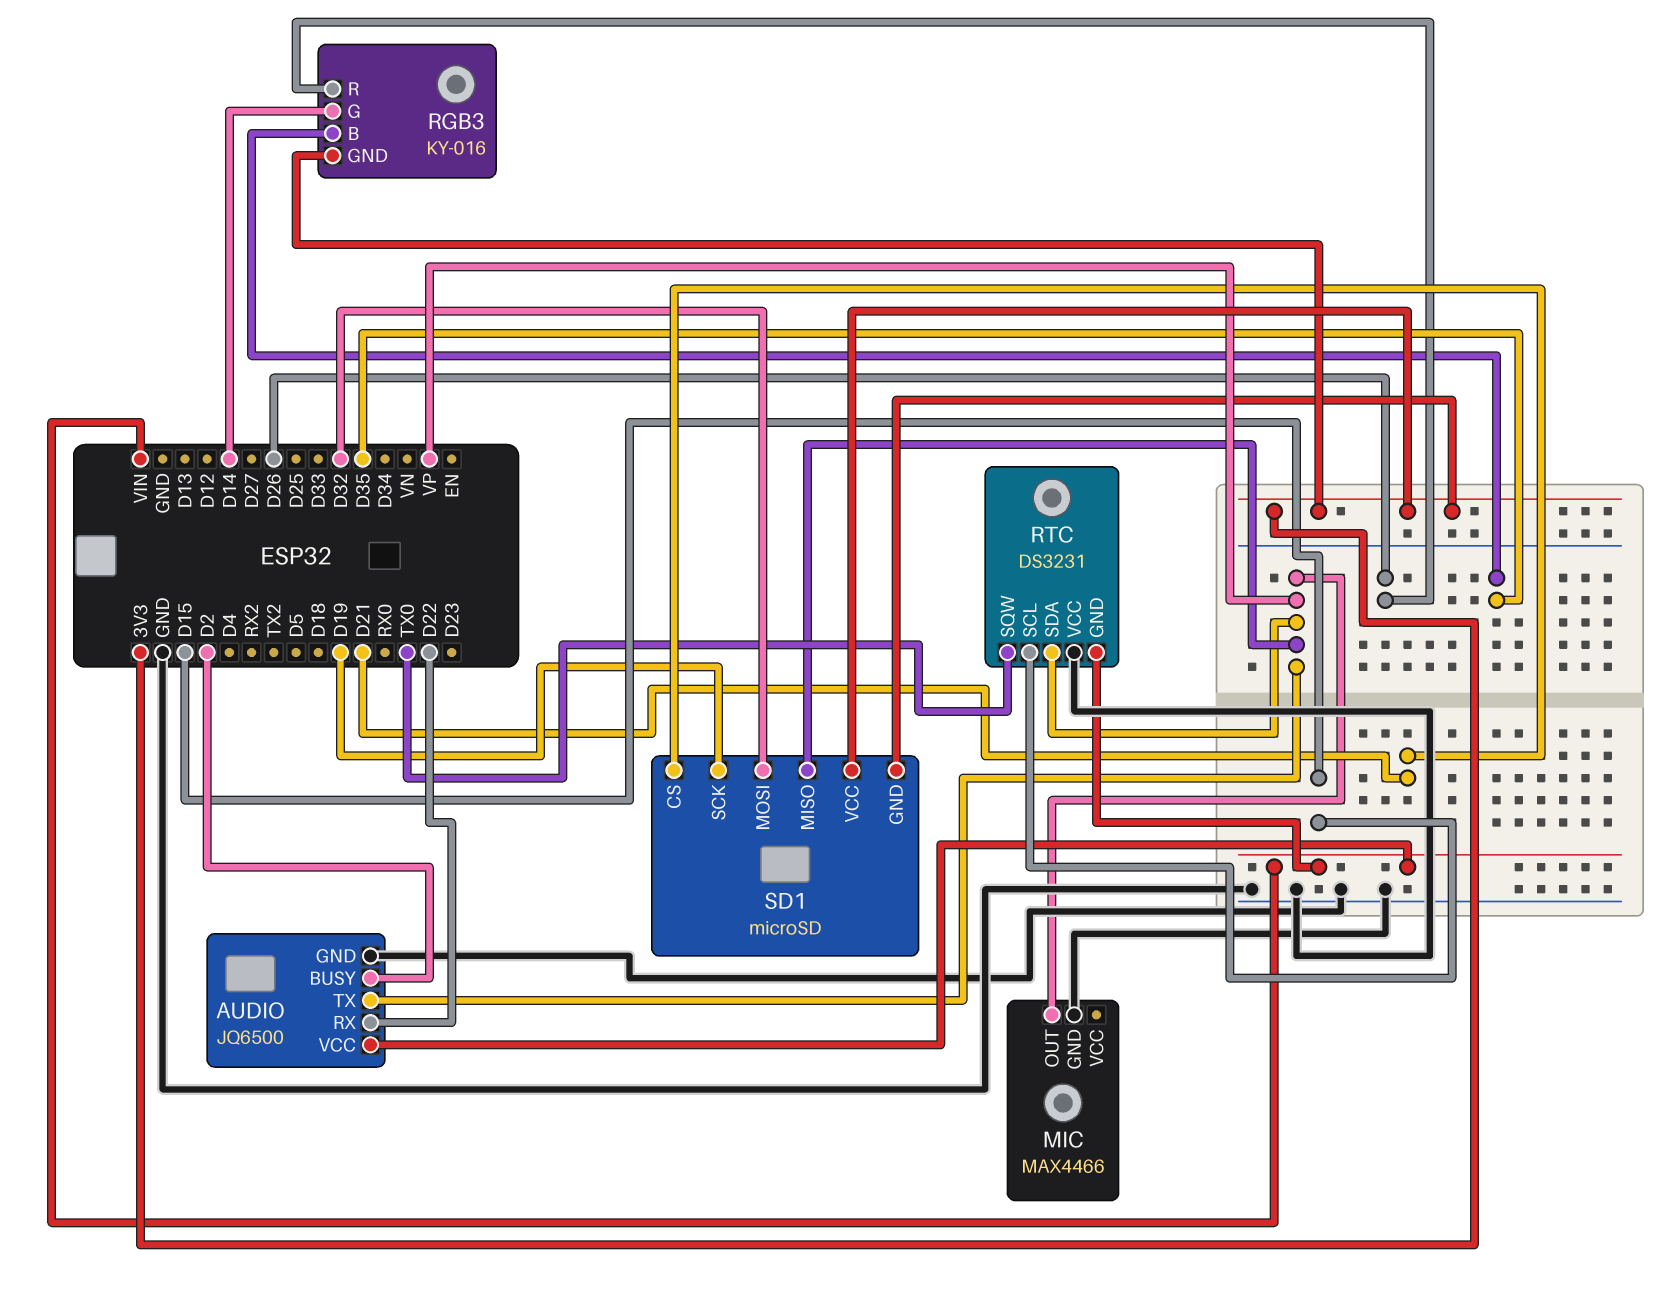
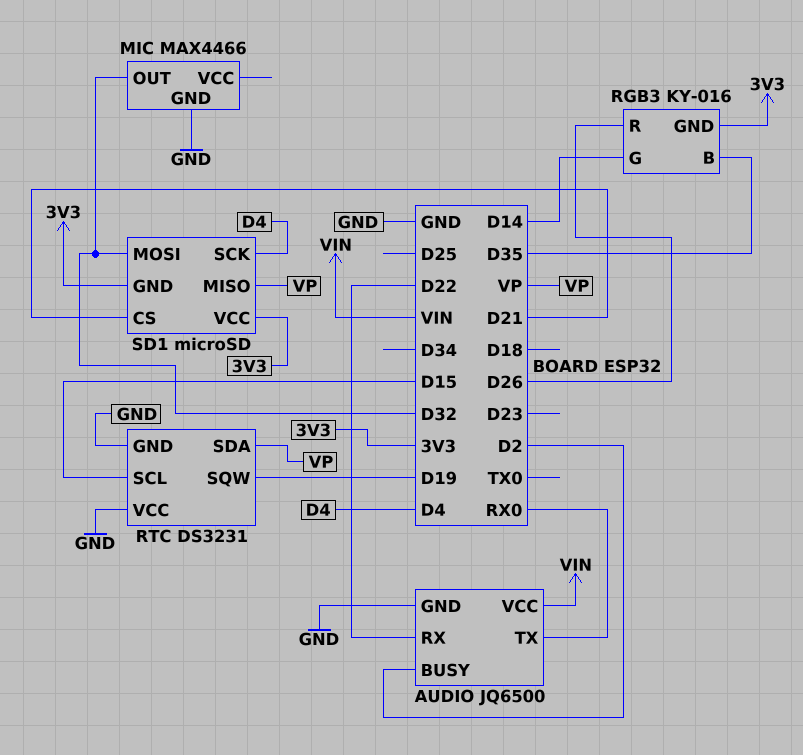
AUDIO pin TX: VP -> RX0
MIC pin OUT: VP -> D32
RTC pin GND: VIN -> GND
RTC pin SQW: TX0 -> D19
SD1 pin SCK: D19 -> D4

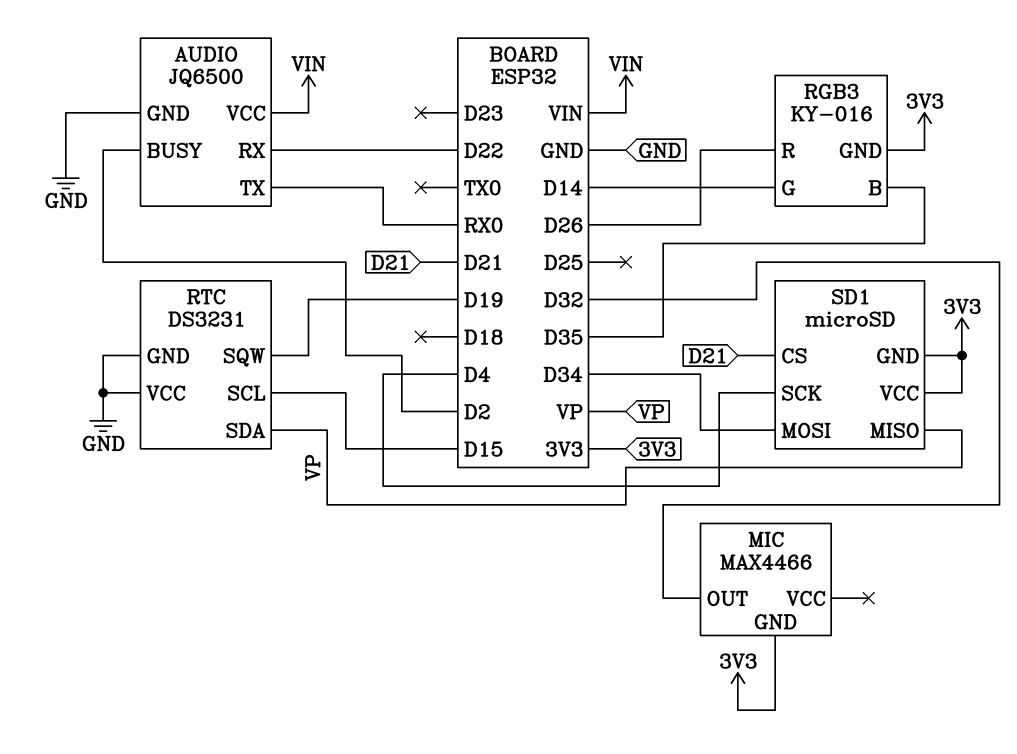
MIC pin GND: GND -> 3V3
SD1 pin MOSI: D32 -> D34

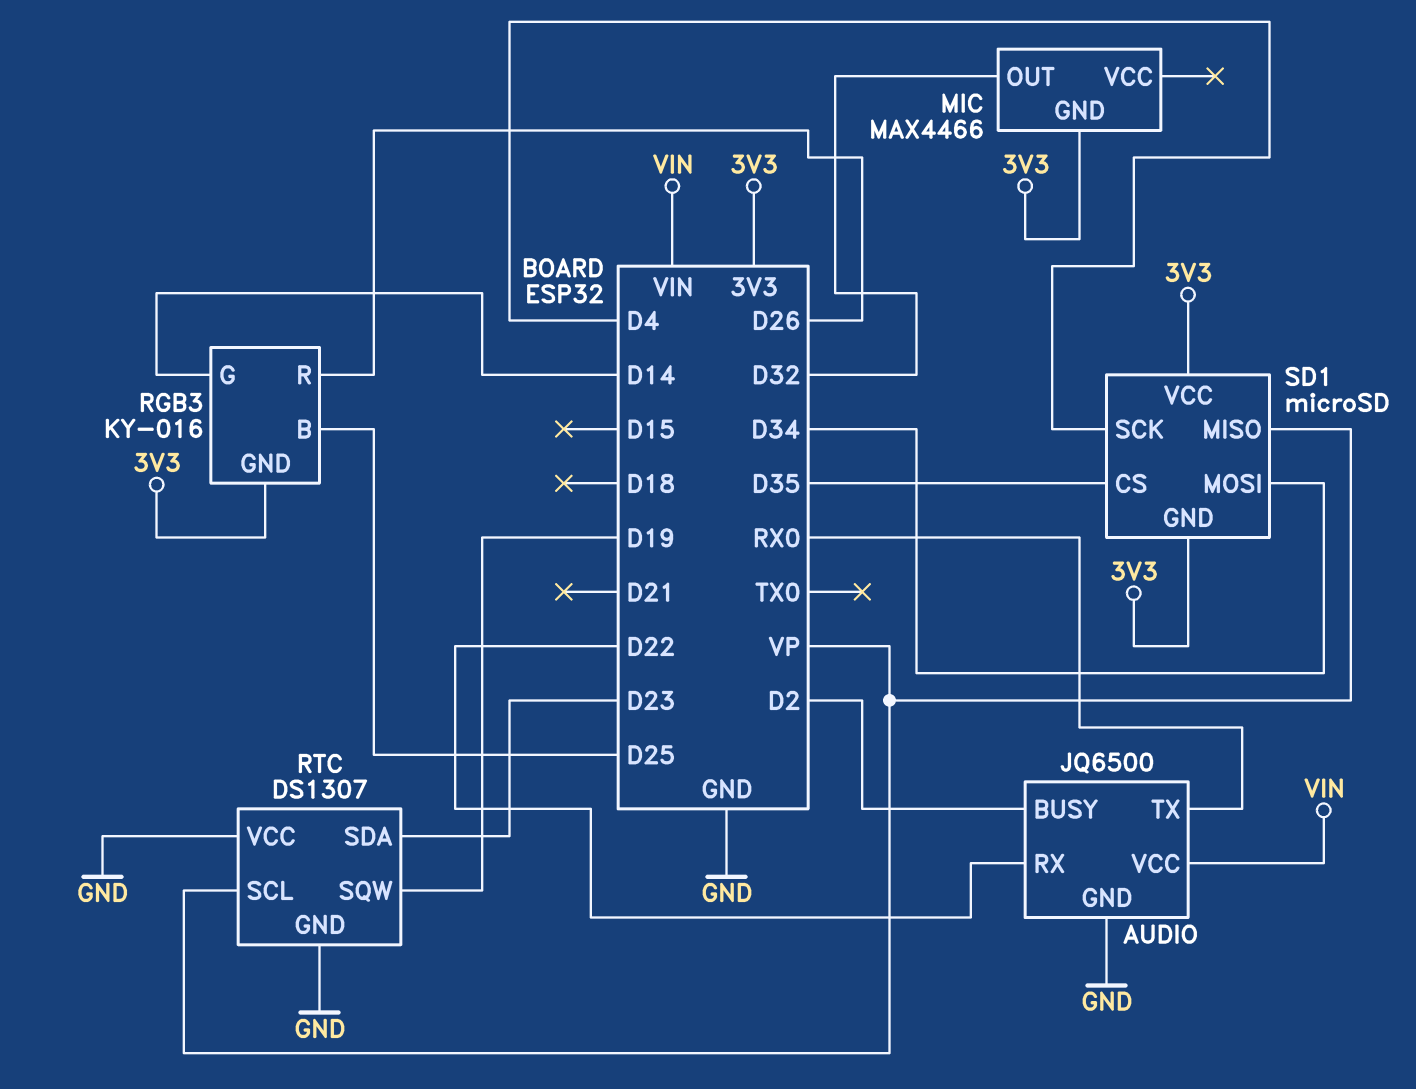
RGB3 pin B: D35 -> D25
RTC: DS3231 -> DS1307
RTC pin SCL: D15 -> VP
RTC pin SDA: VP -> D23
SD1 pin CS: D21 -> D35

